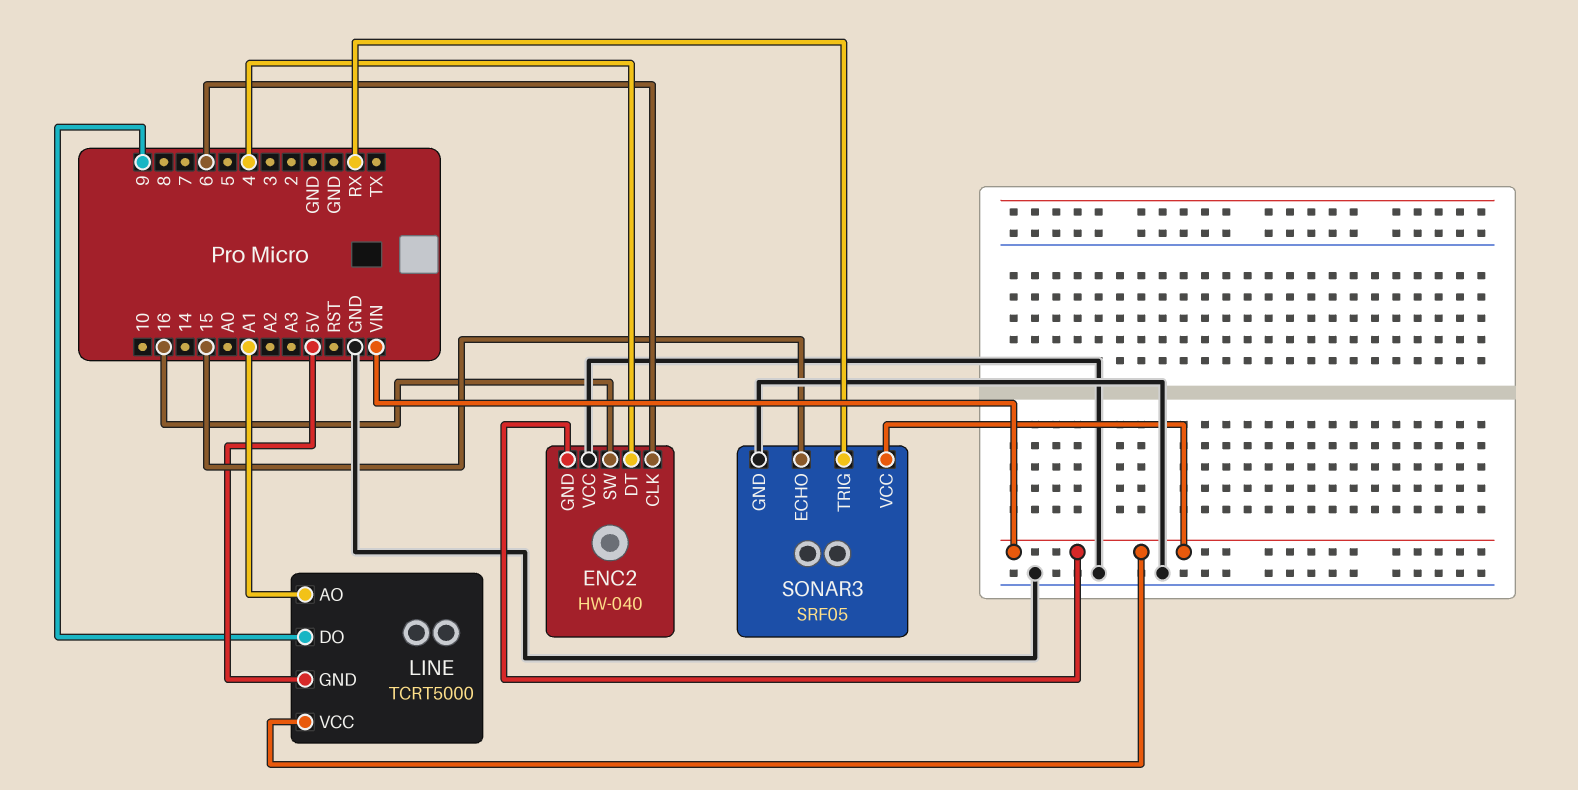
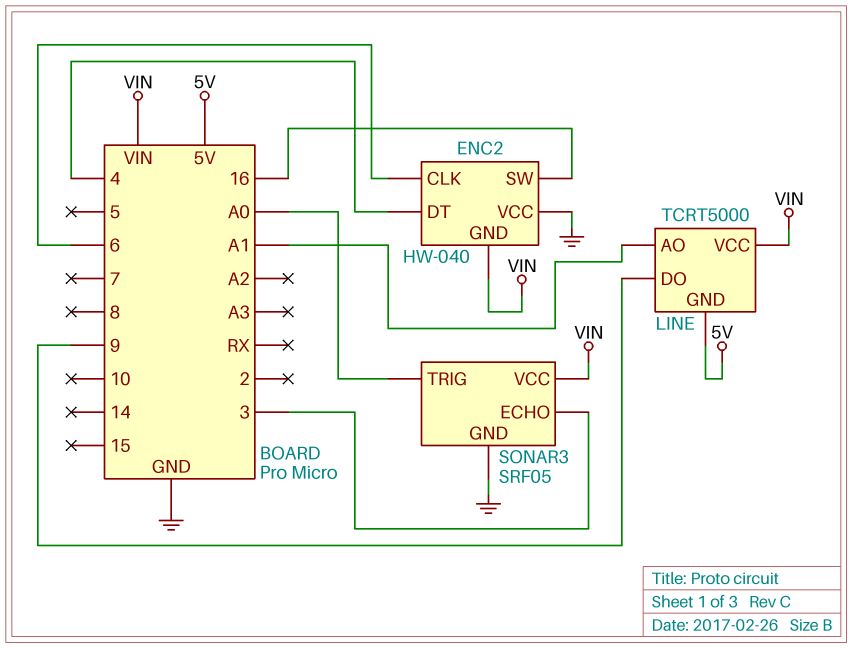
SONAR3 pin ECHO: 15 -> 3
SONAR3 pin TRIG: RX -> A0

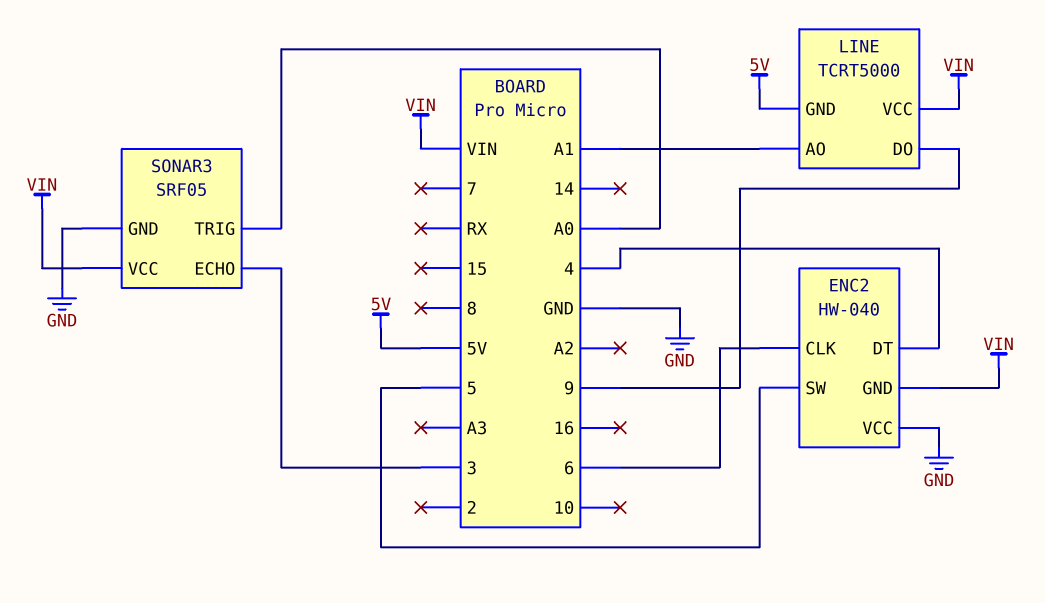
ENC2 pin SW: 16 -> 5

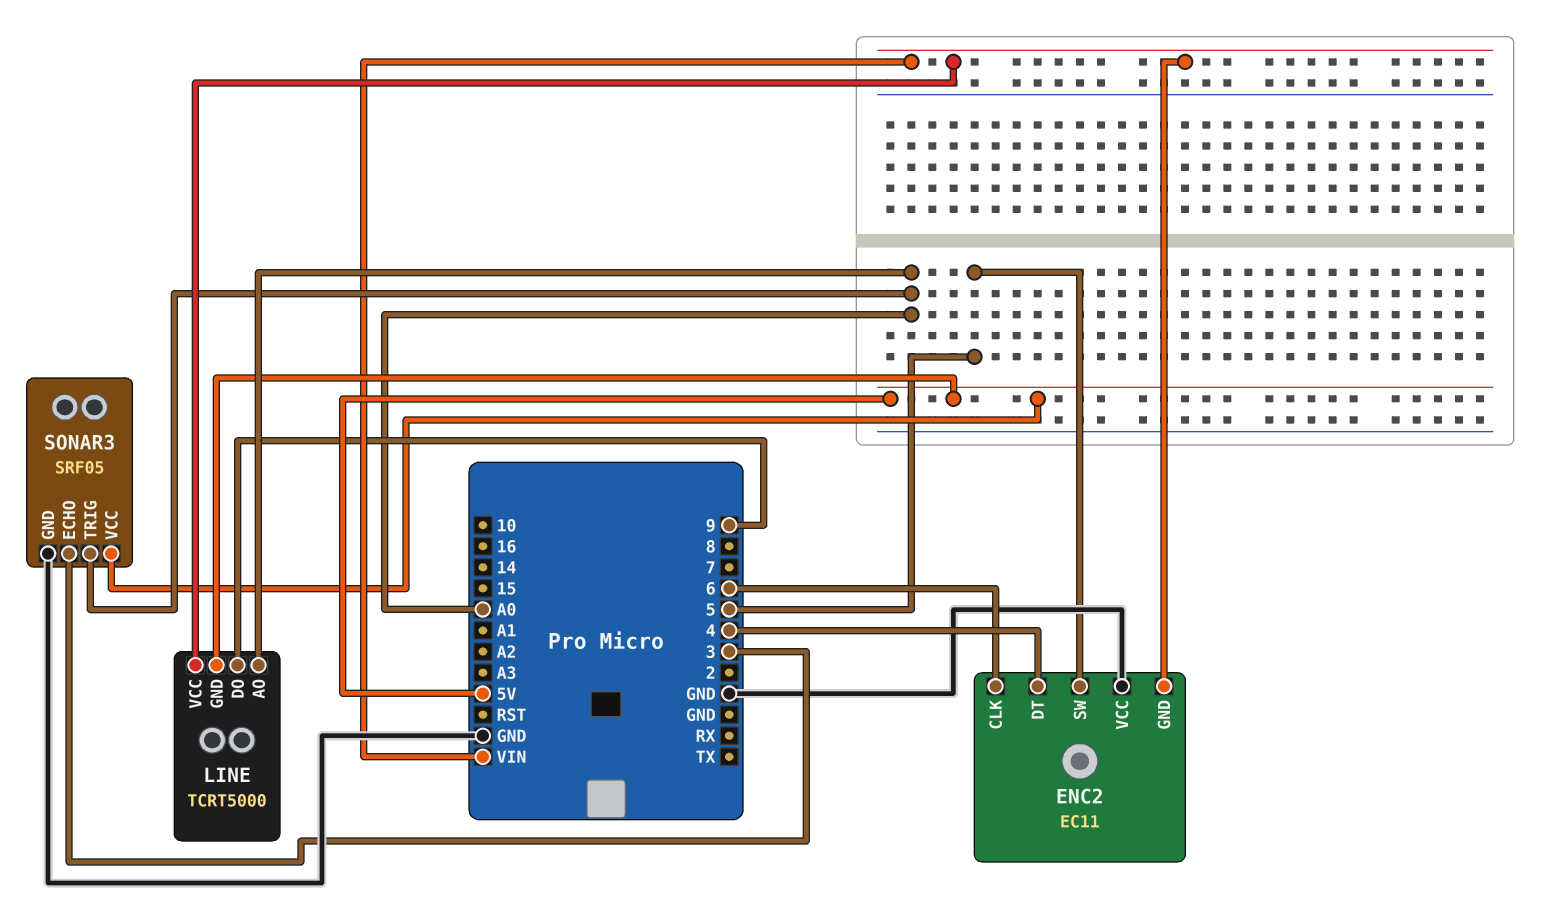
ENC2: HW-040 -> EC11
LINE pin AO: A1 -> A0
SONAR3 pin VCC: VIN -> 5V

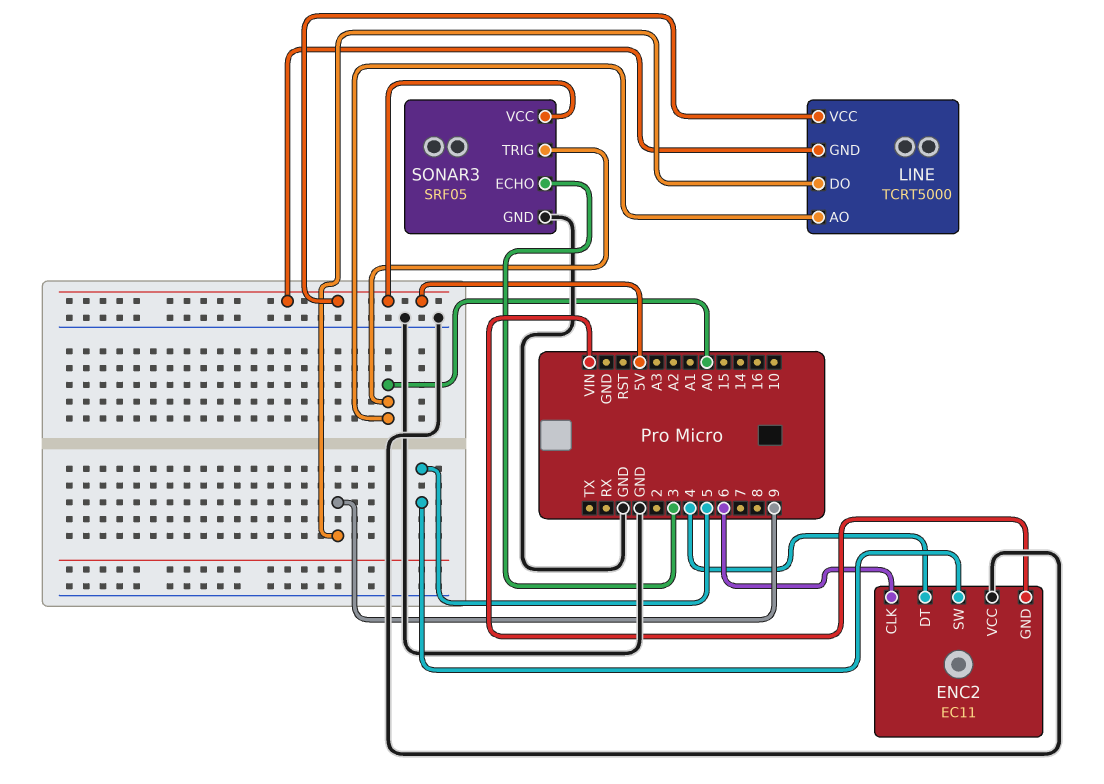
LINE pin VCC: VIN -> 5V

